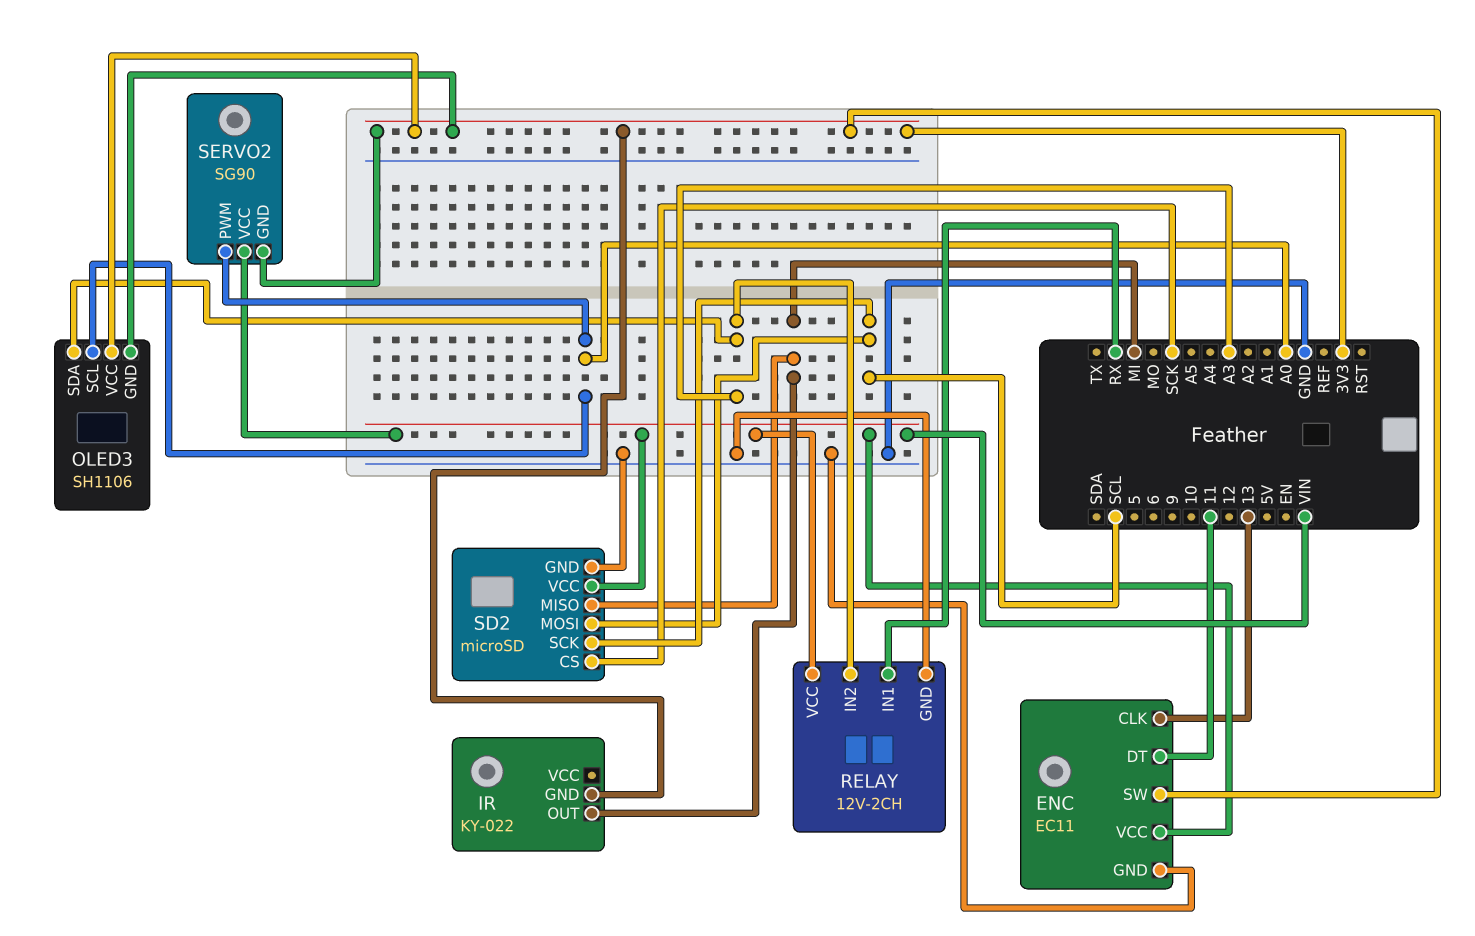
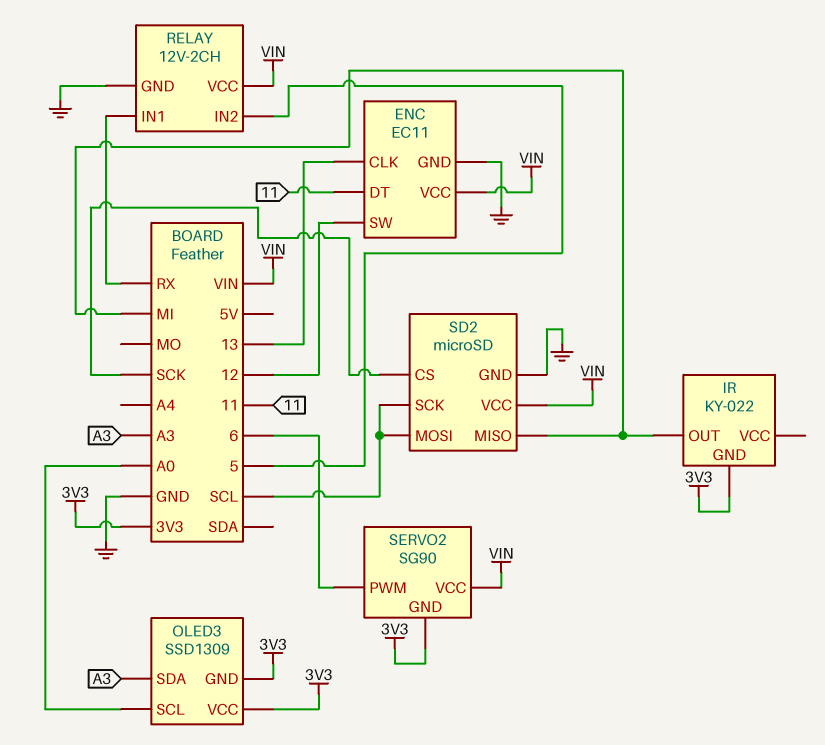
ENC pin SW: 3V3 -> 12
OLED3: SH1106 -> SSD1309
RELAY pin IN2: A3 -> 5
SERVO2 pin PWM: A0 -> 6

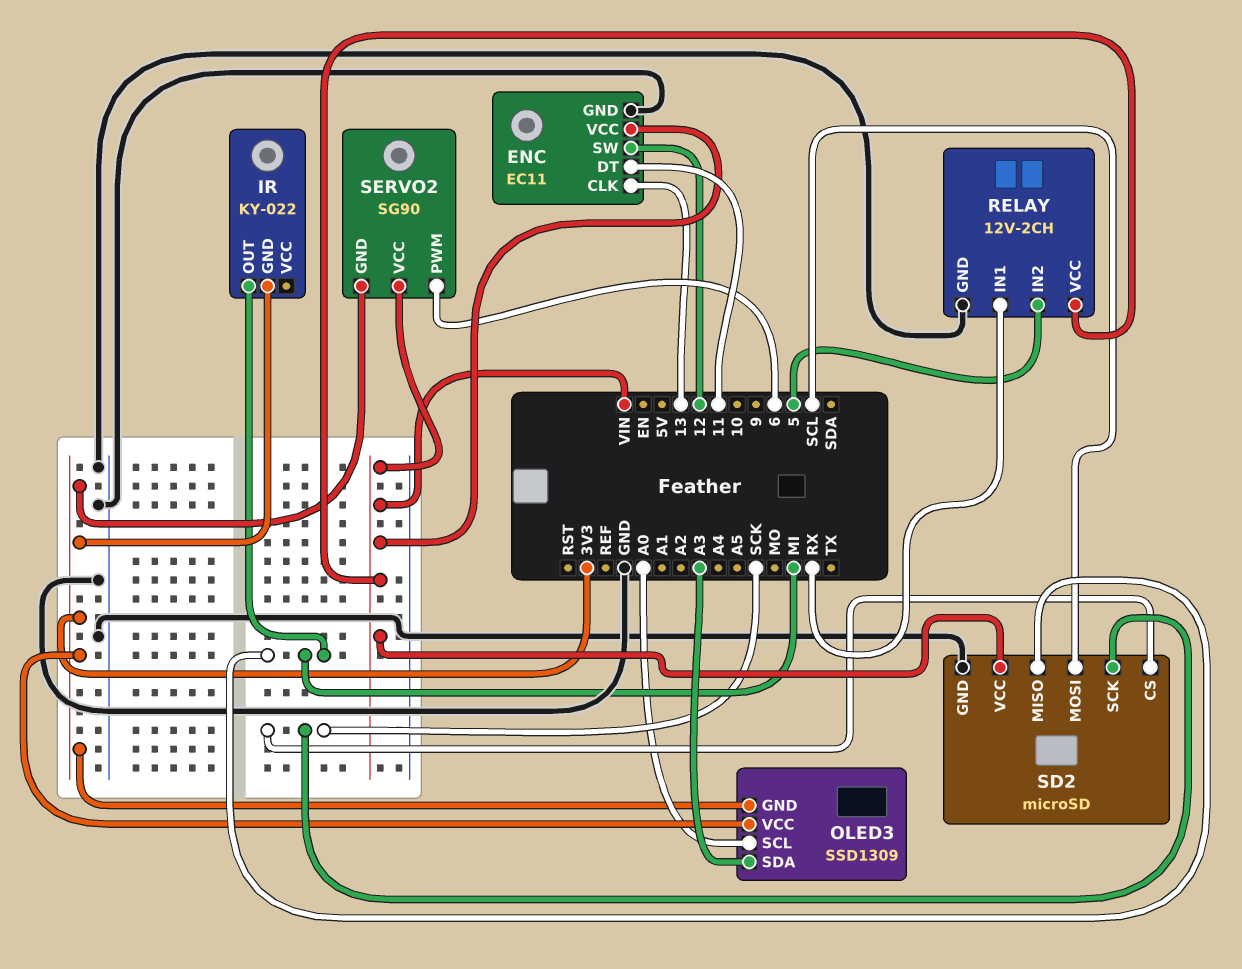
SD2 pin SCK: SCL -> SCK

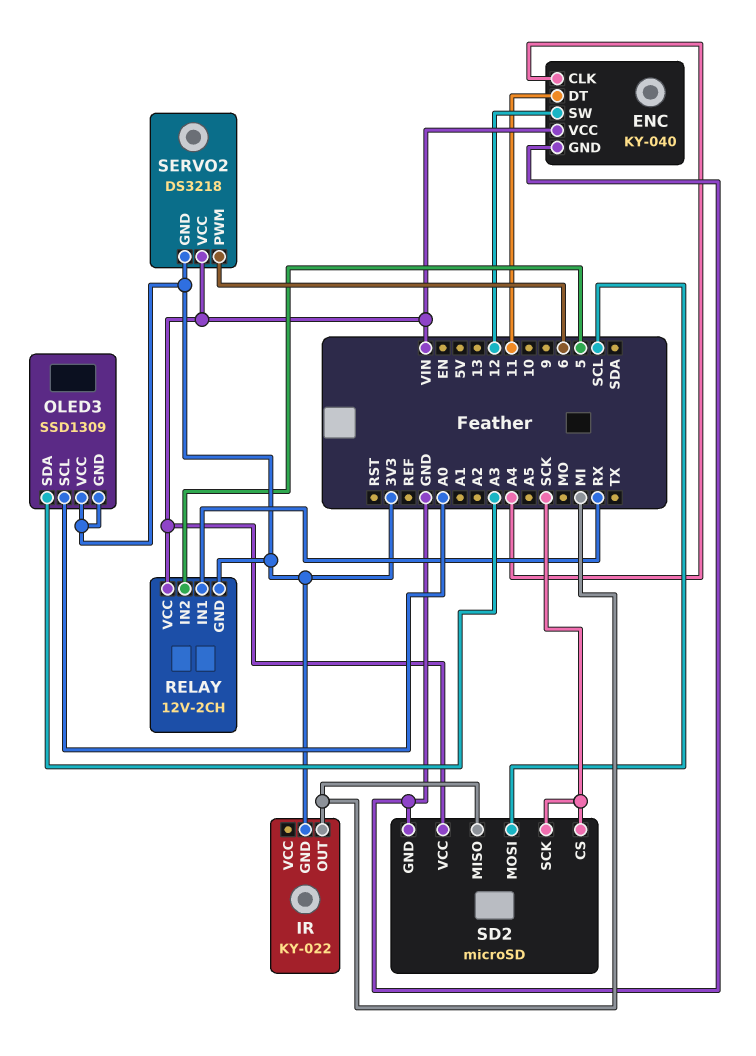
ENC: EC11 -> KY-040
ENC pin CLK: 13 -> A4
RELAY pin GND: GND -> 3V3
SERVO2: SG90 -> DS3218

